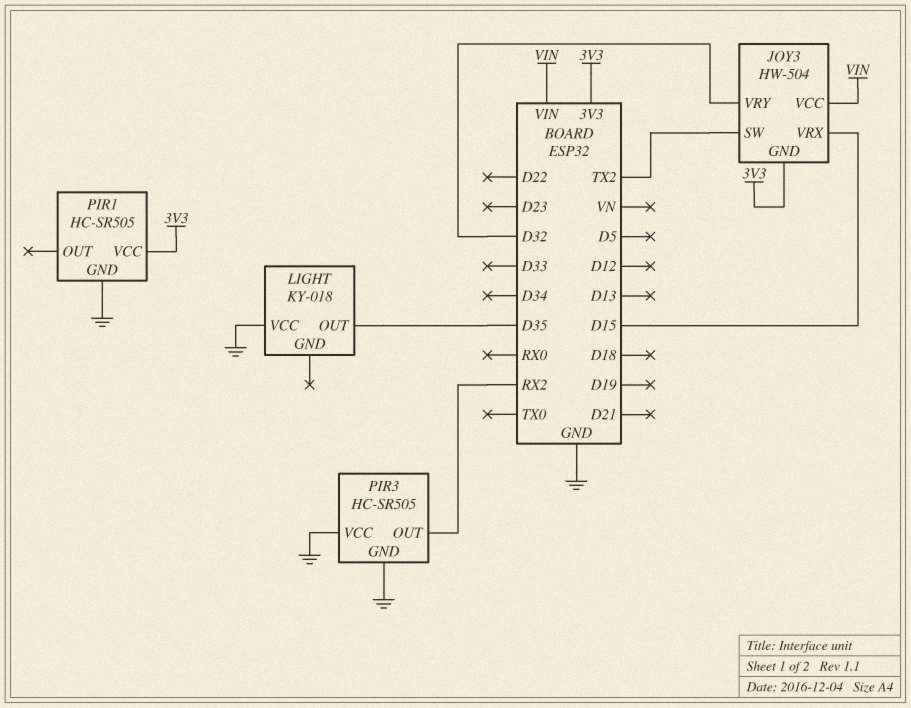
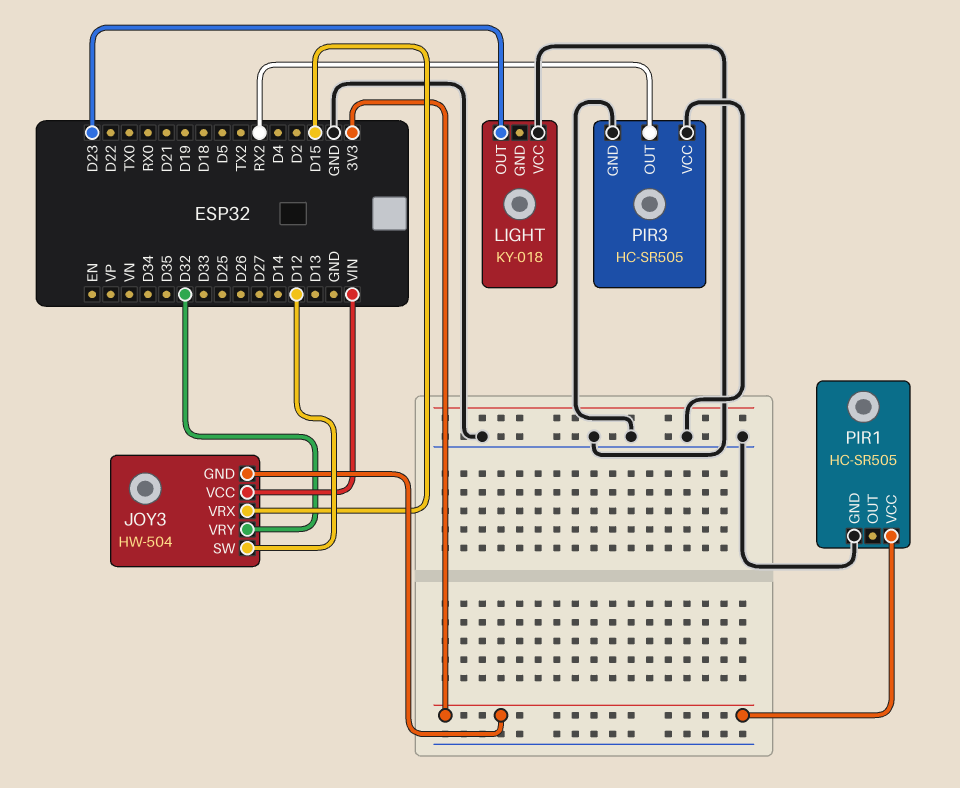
JOY3 pin SW: TX2 -> D12
LIGHT pin OUT: D35 -> D23

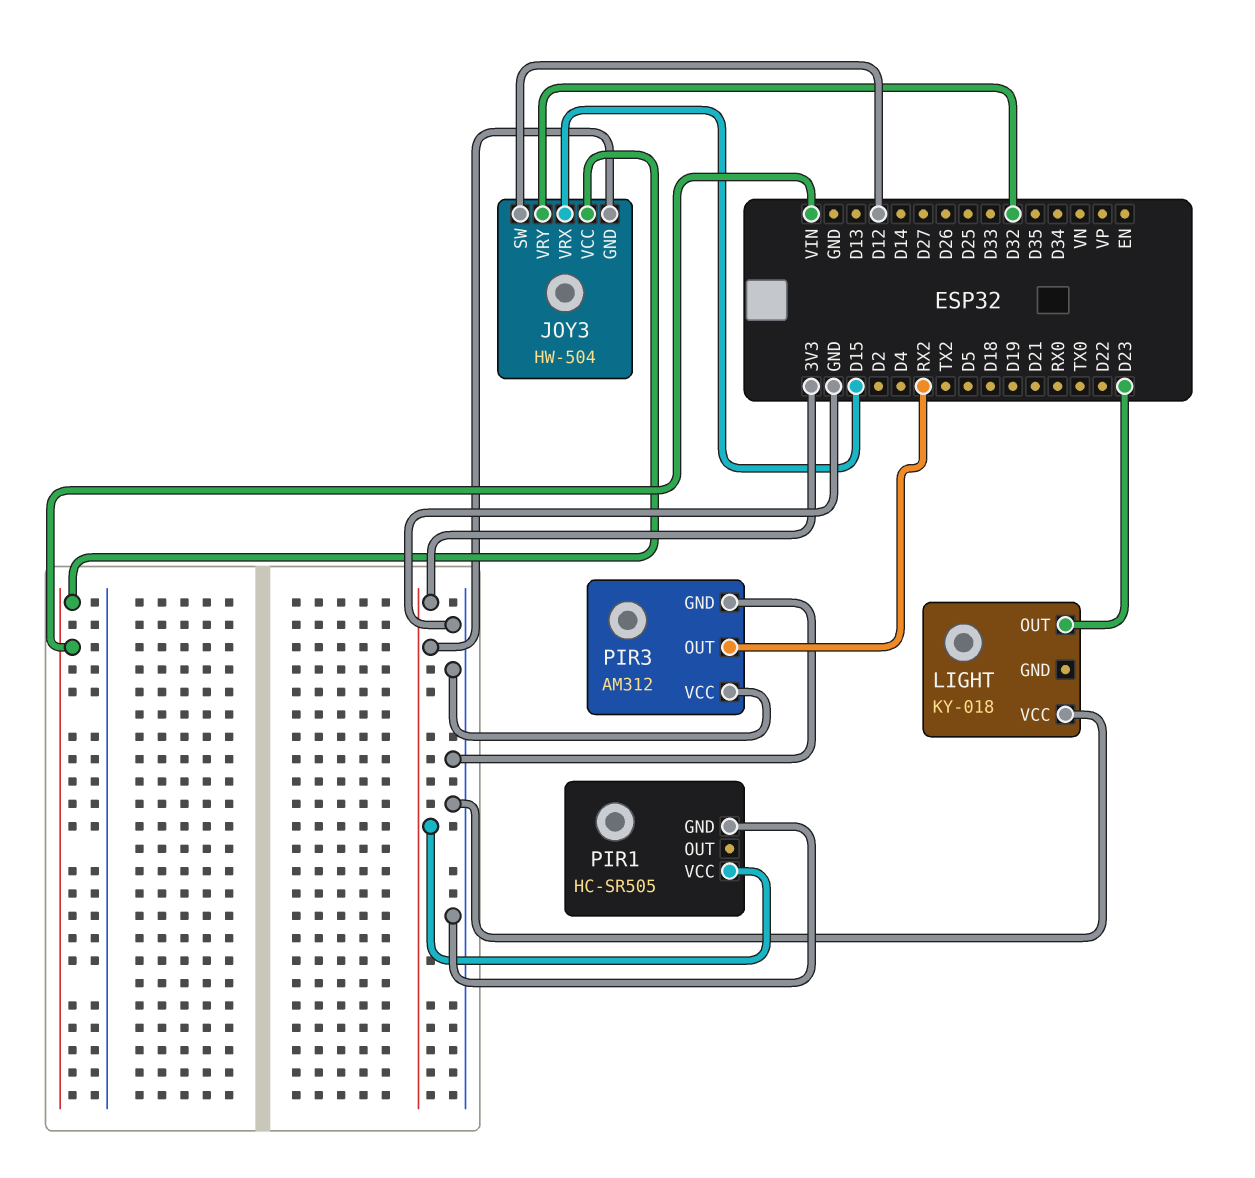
PIR3: HC-SR505 -> AM312

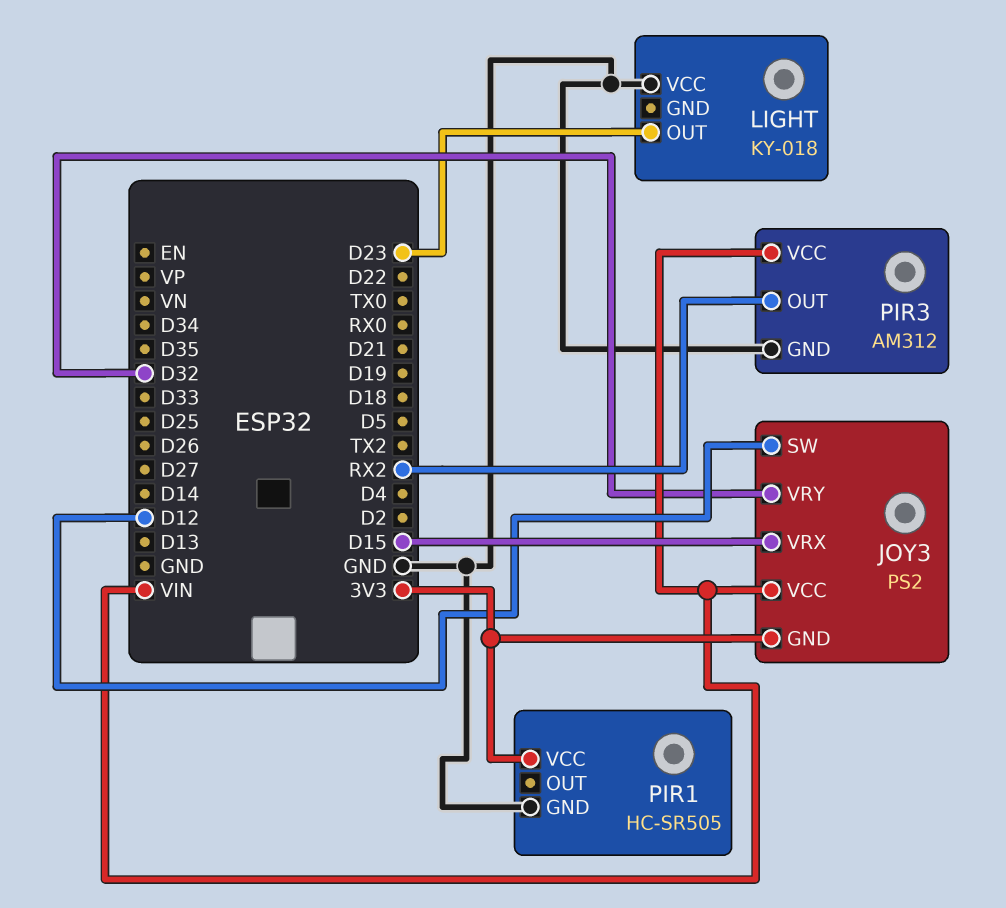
JOY3: HW-504 -> PS2
PIR3 pin VCC: GND -> VIN

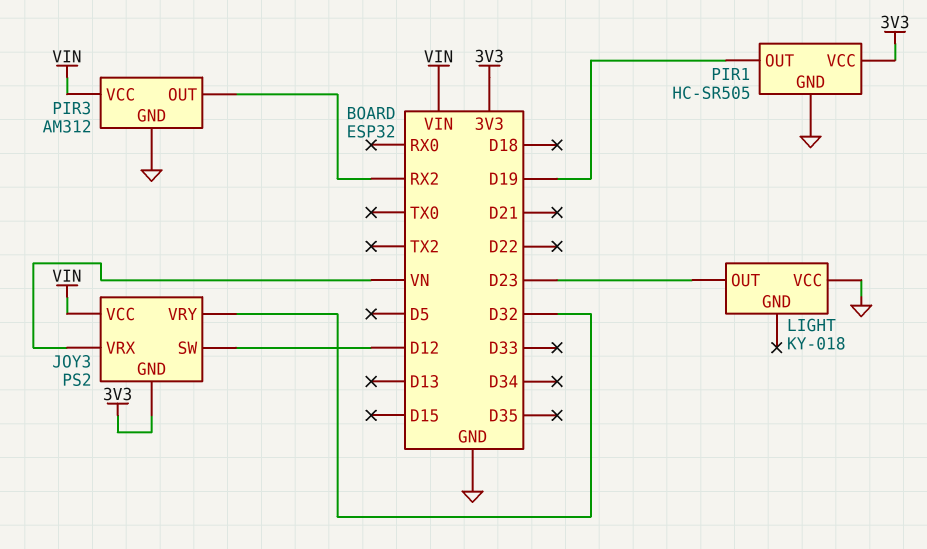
JOY3 pin VRX: D15 -> VN
PIR1 pin OUT: none -> D19

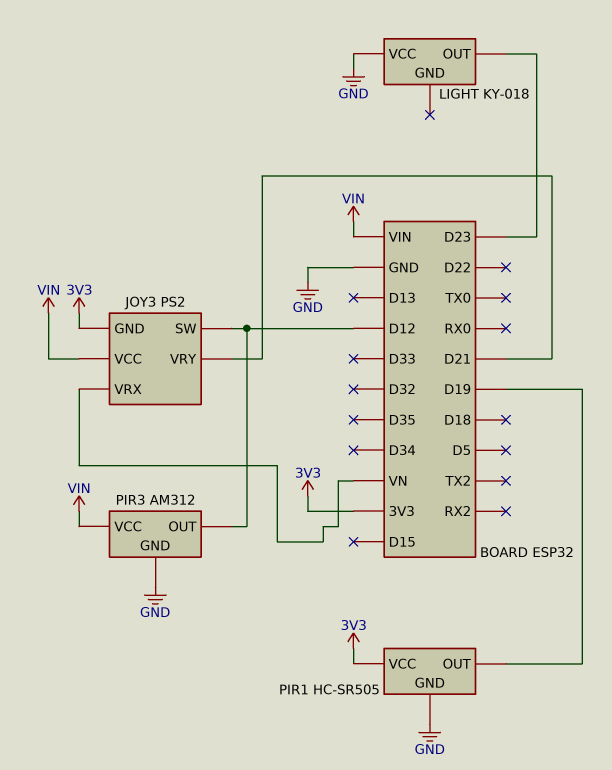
JOY3 pin VRY: D32 -> D21
PIR3 pin OUT: RX2 -> D12

